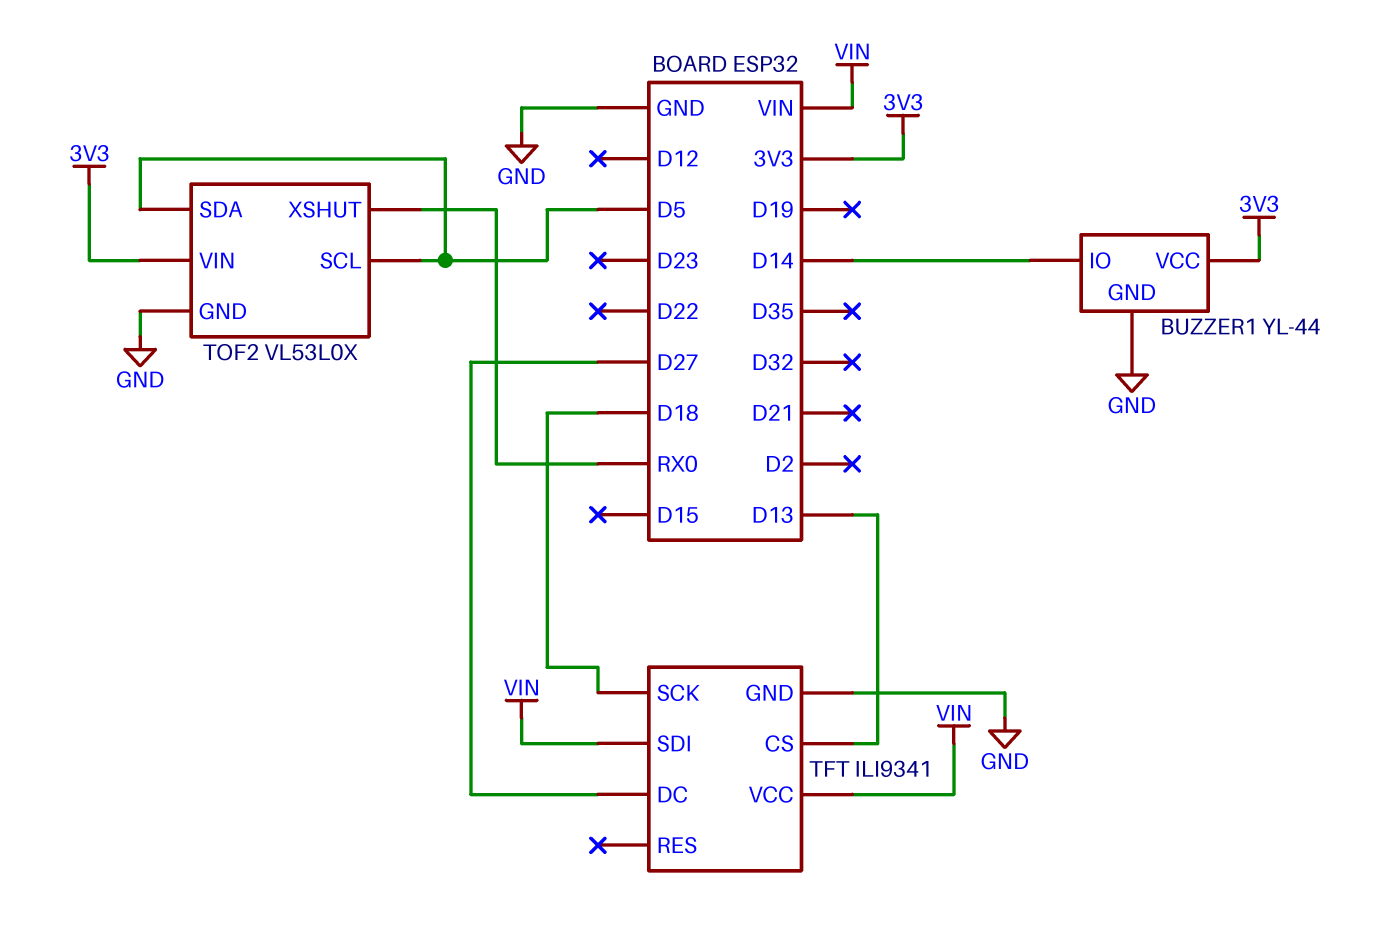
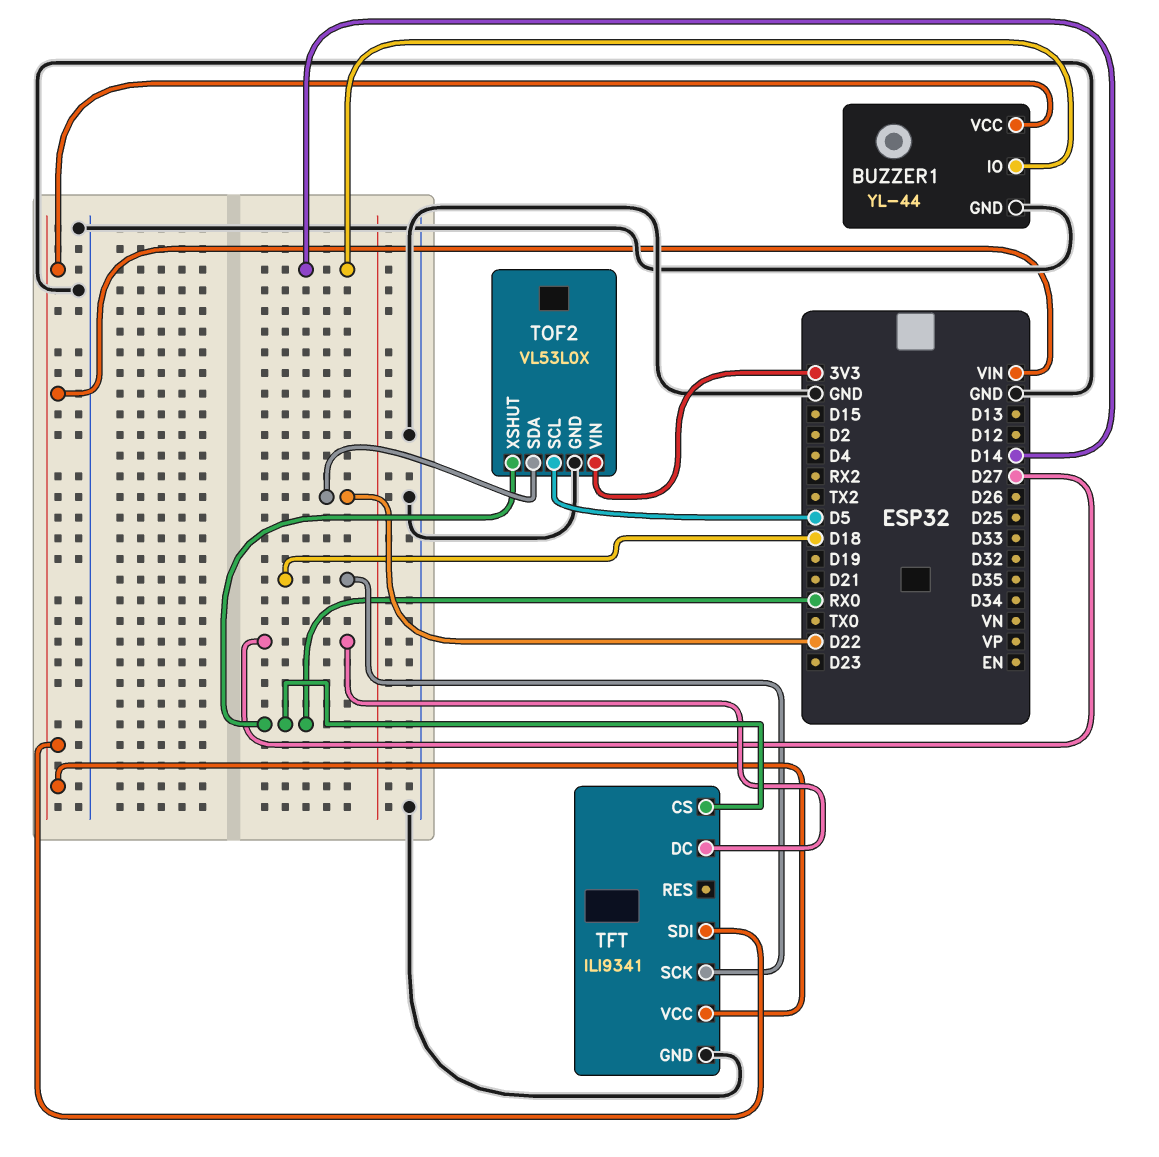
BUZZER1 pin VCC: 3V3 -> VIN
TFT pin CS: D13 -> RX0
TOF2 pin SDA: D5 -> D22

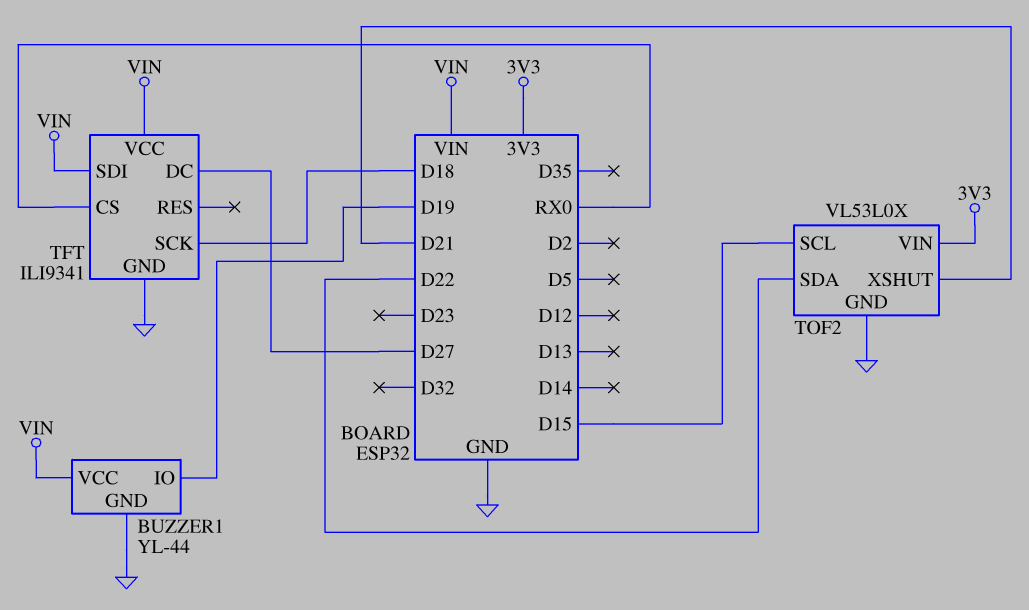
BUZZER1 pin IO: D14 -> D19
TOF2 pin SCL: D5 -> D15
TOF2 pin XSHUT: RX0 -> D21

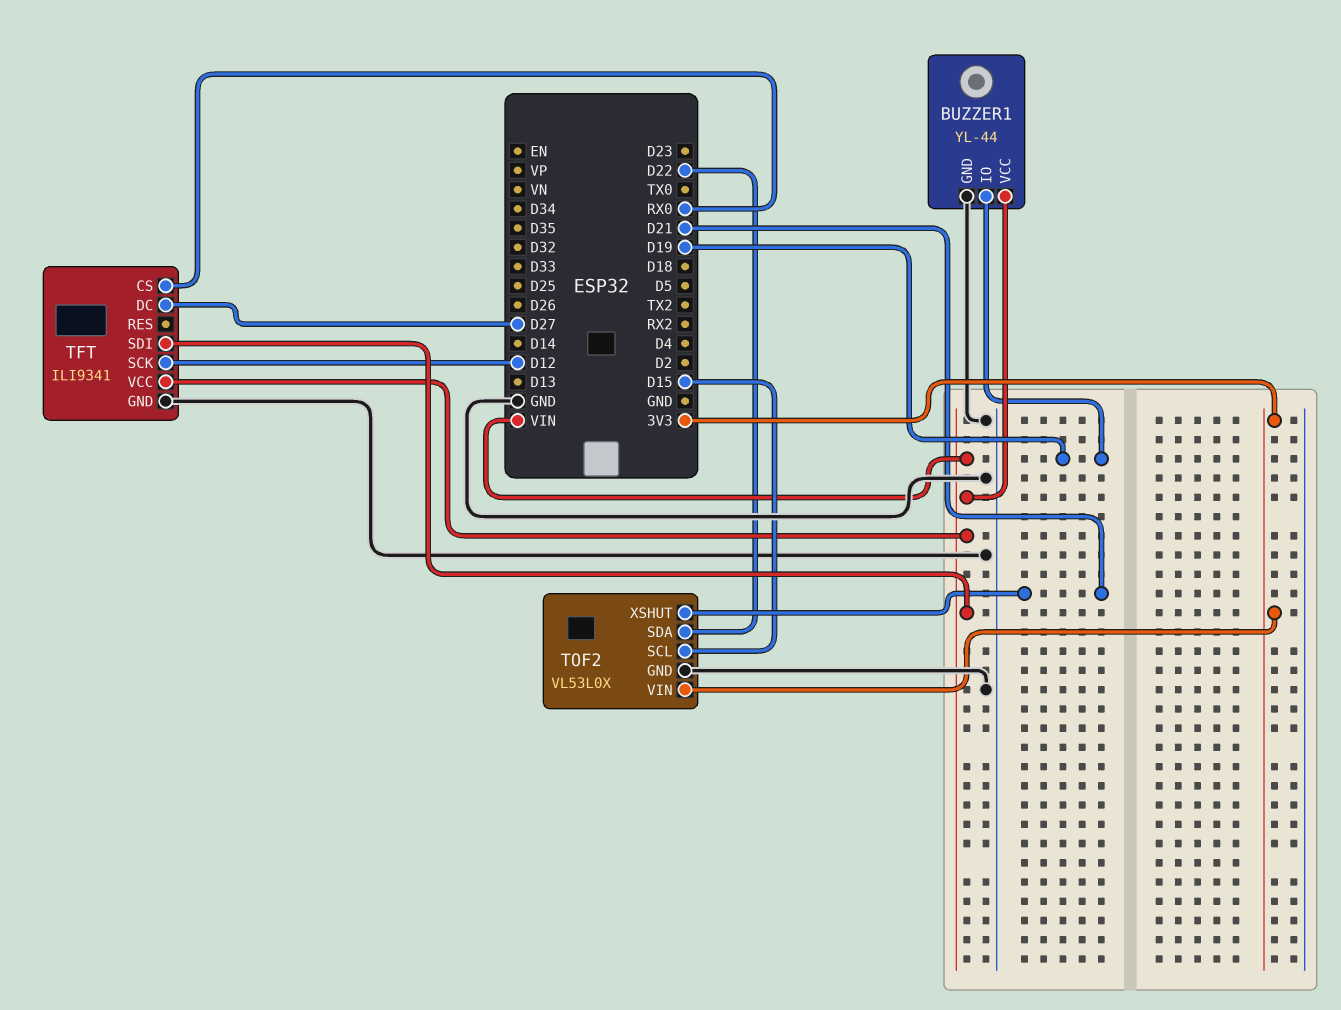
TFT pin SCK: D18 -> D12

